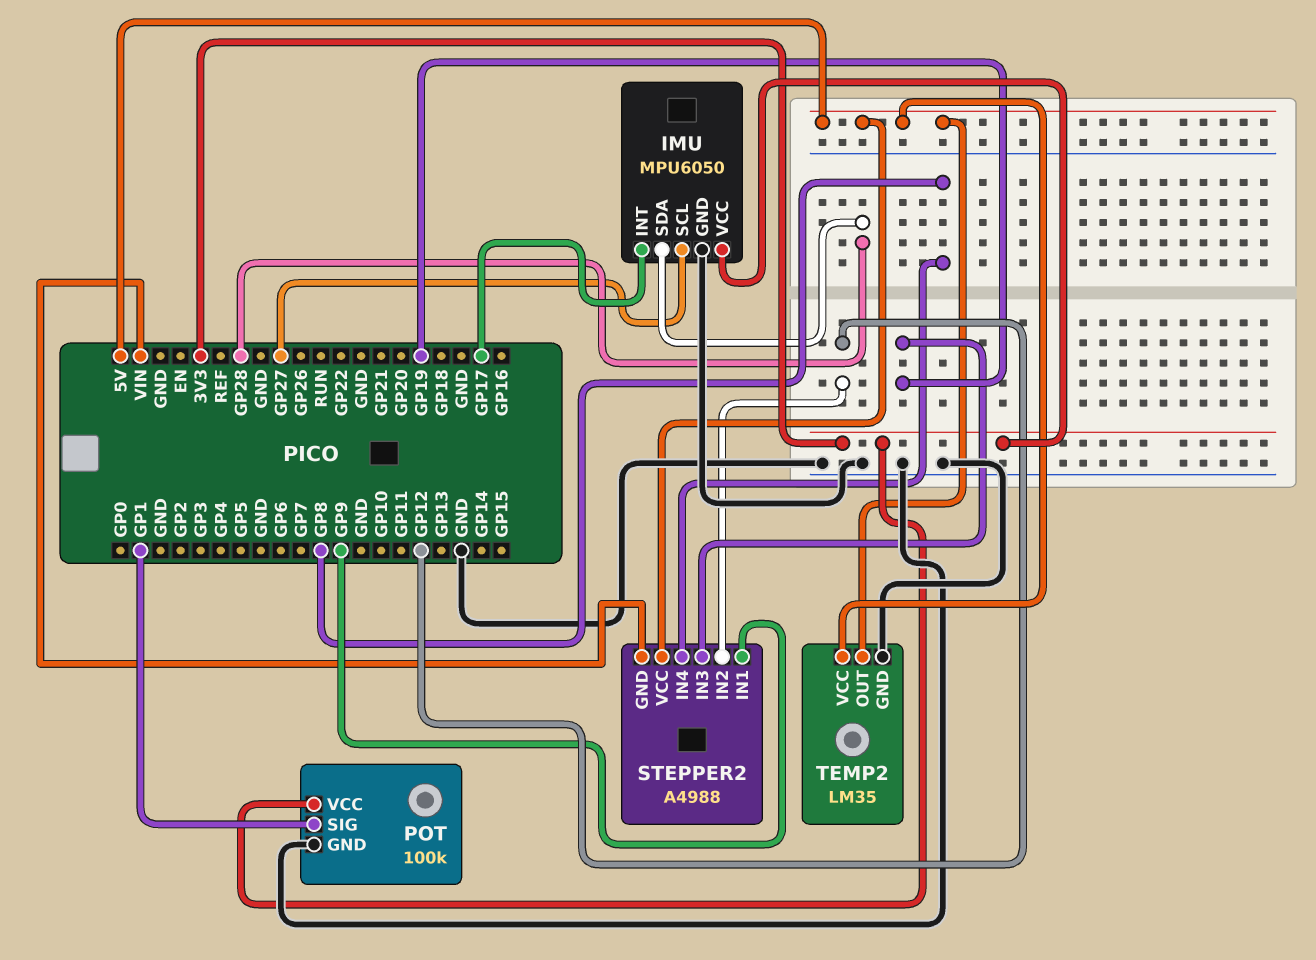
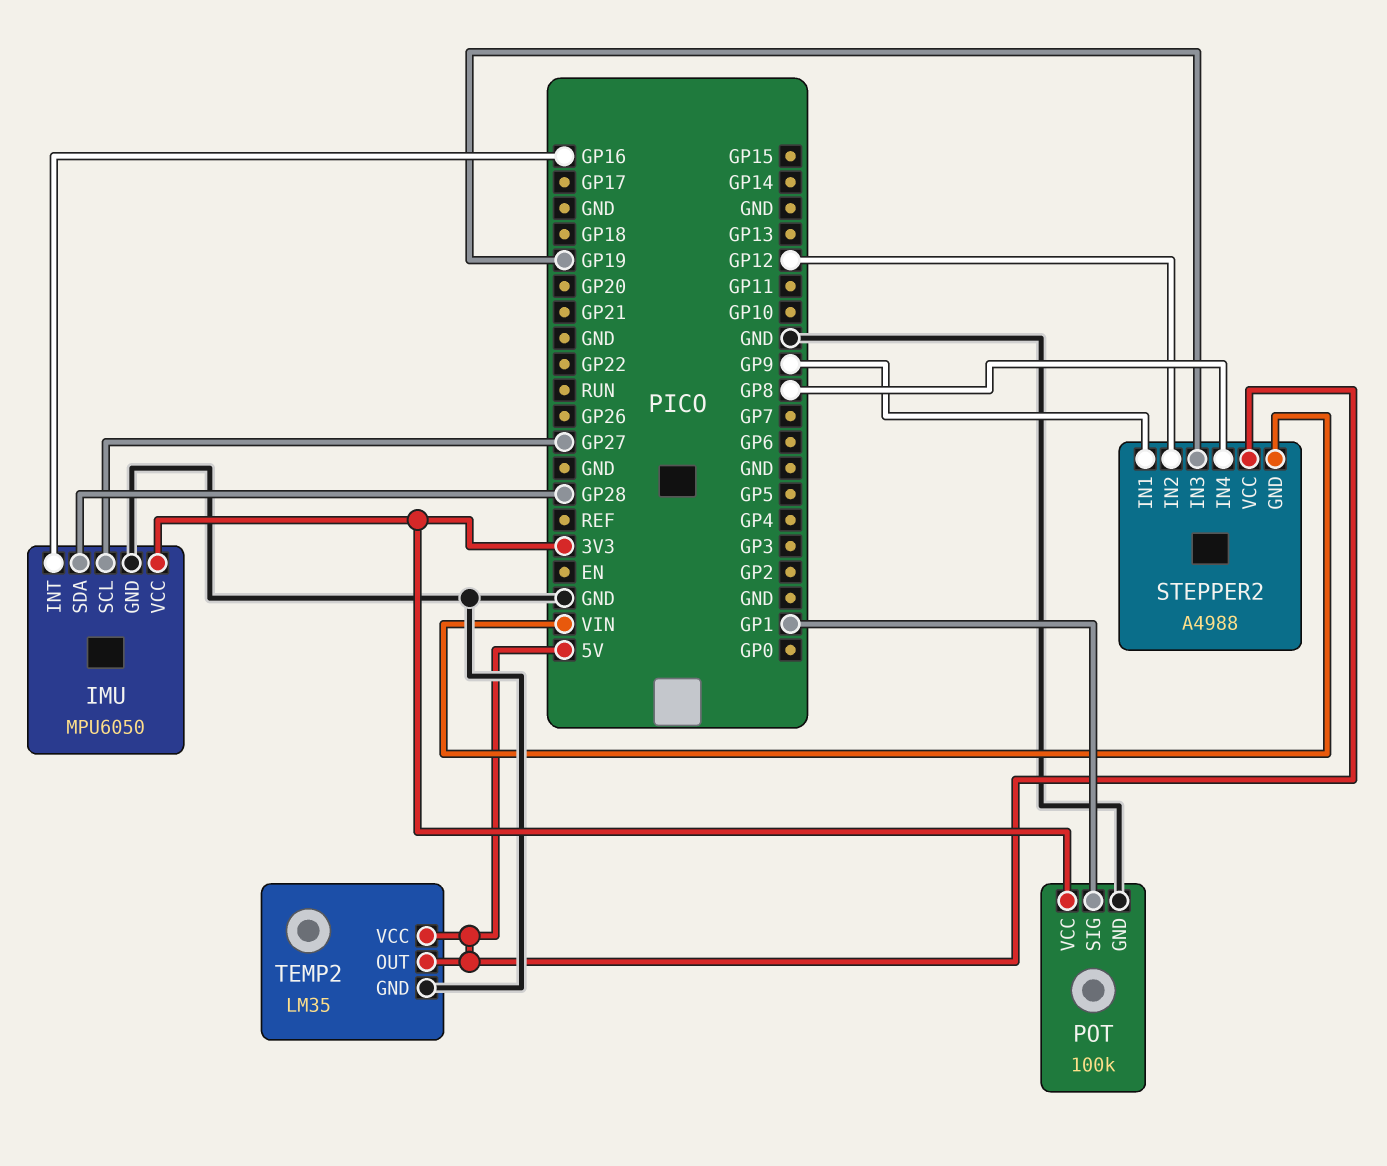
IMU pin INT: GP17 -> GP16

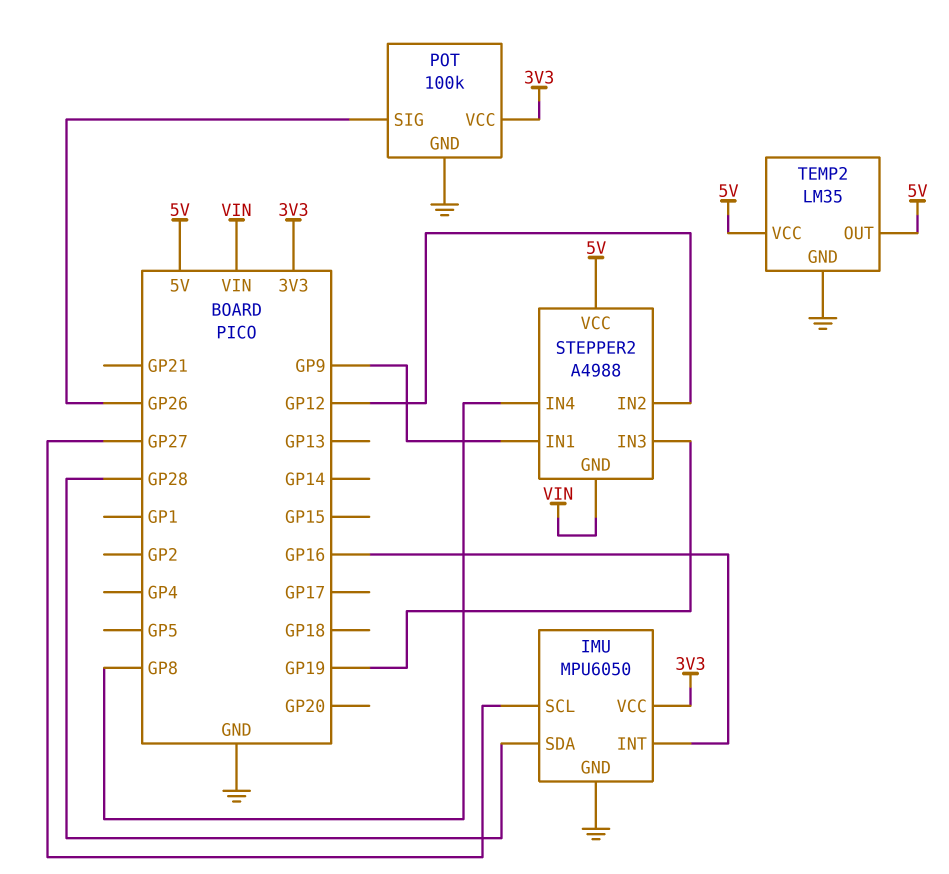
POT pin SIG: GP1 -> GP26

